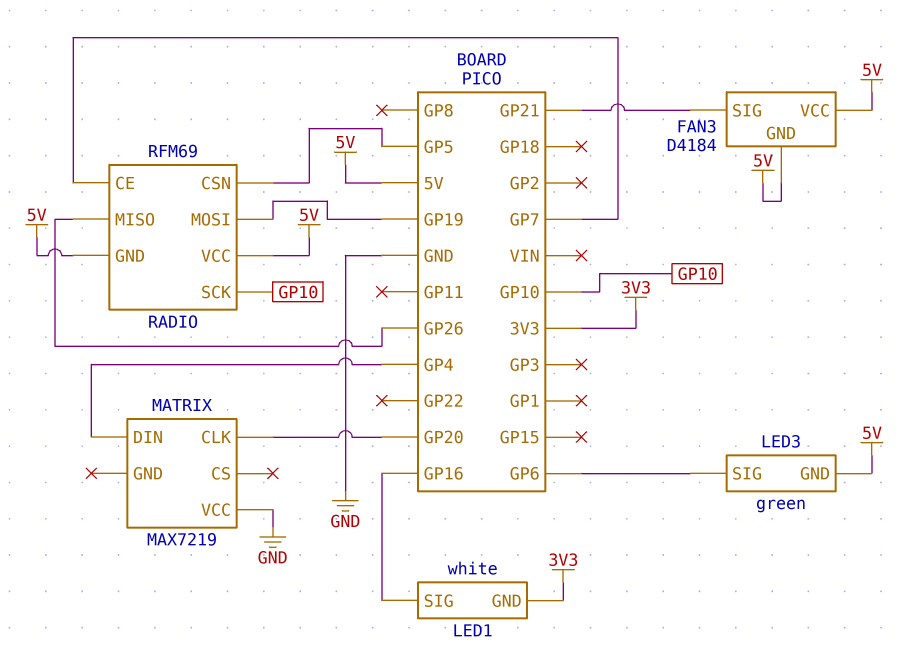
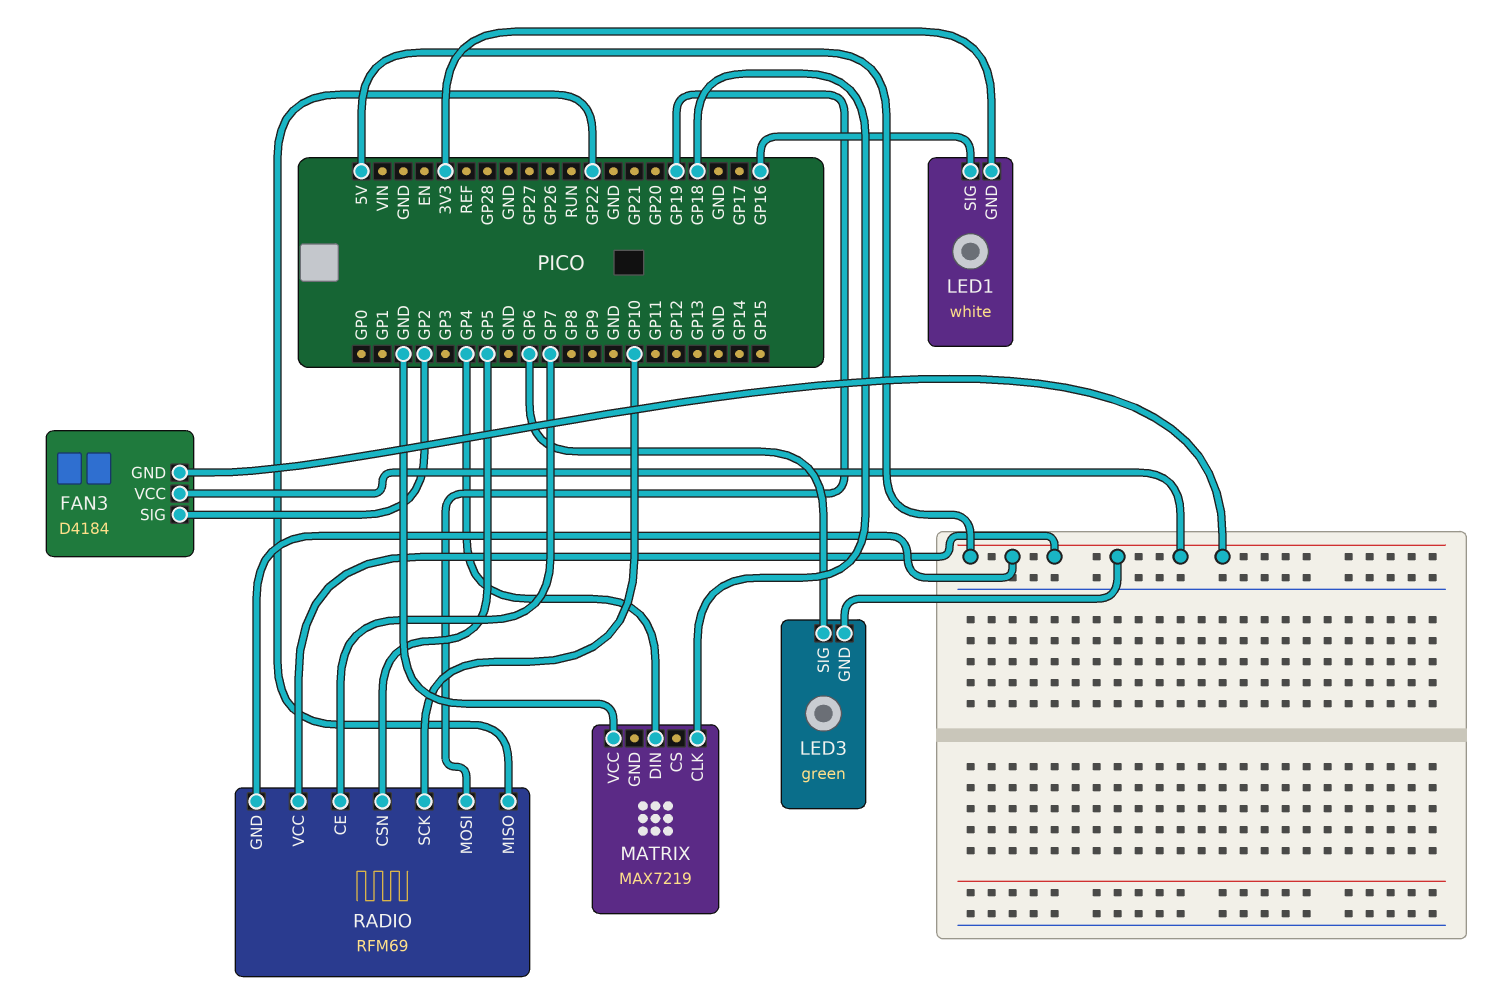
FAN3 pin SIG: GP21 -> GP2
MATRIX pin CLK: GP20 -> GP18
RADIO pin MISO: GP26 -> GP22

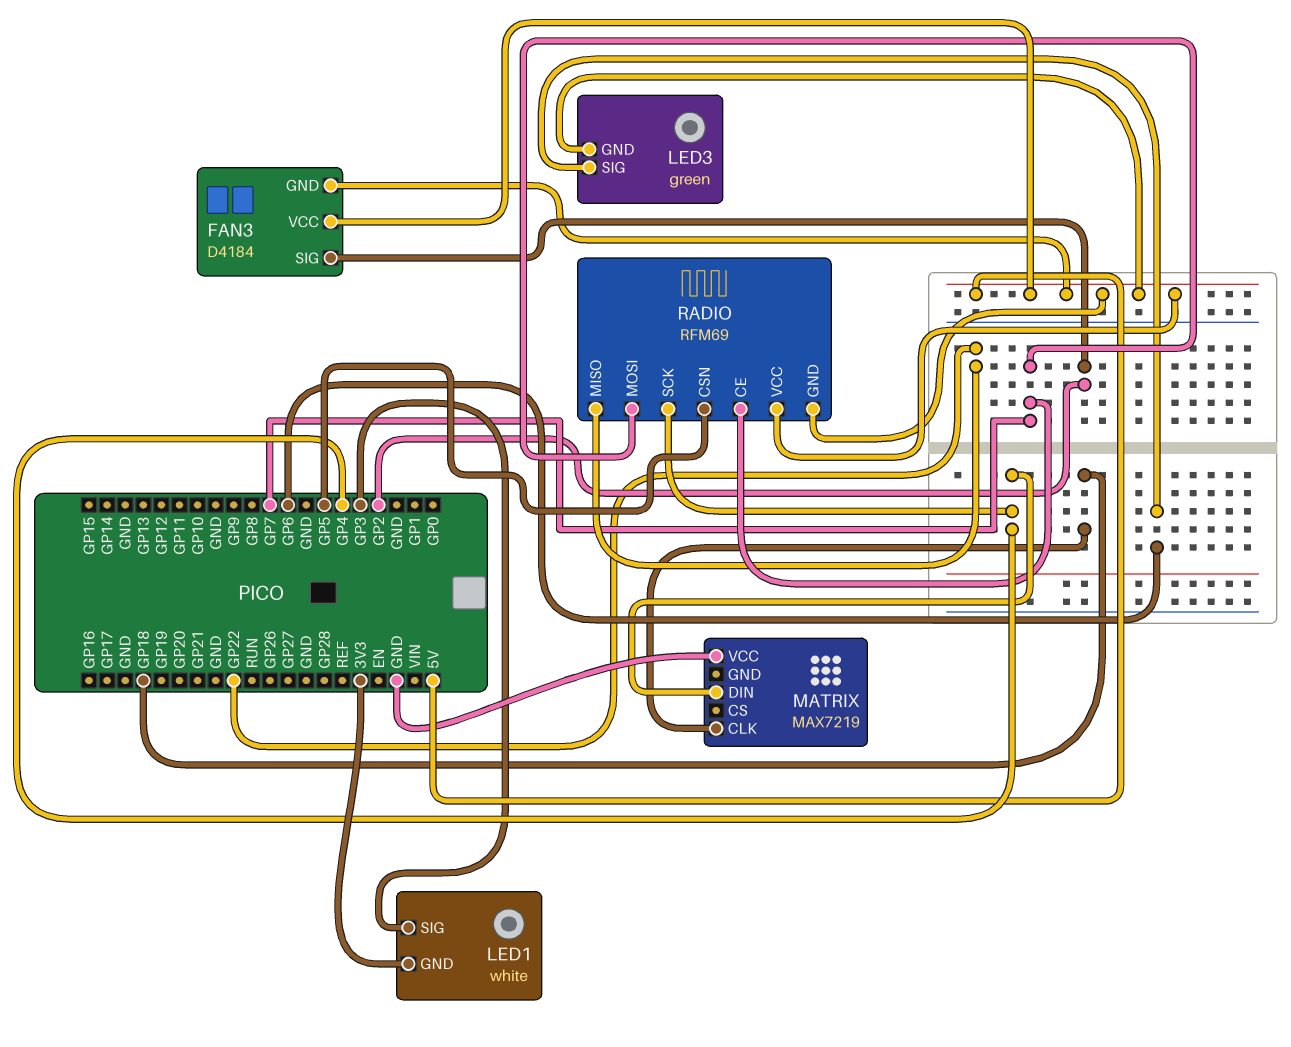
LED1 pin SIG: GP16 -> GP3
RADIO pin MOSI: GP19 -> GP7
RADIO pin SCK: GP10 -> GP4

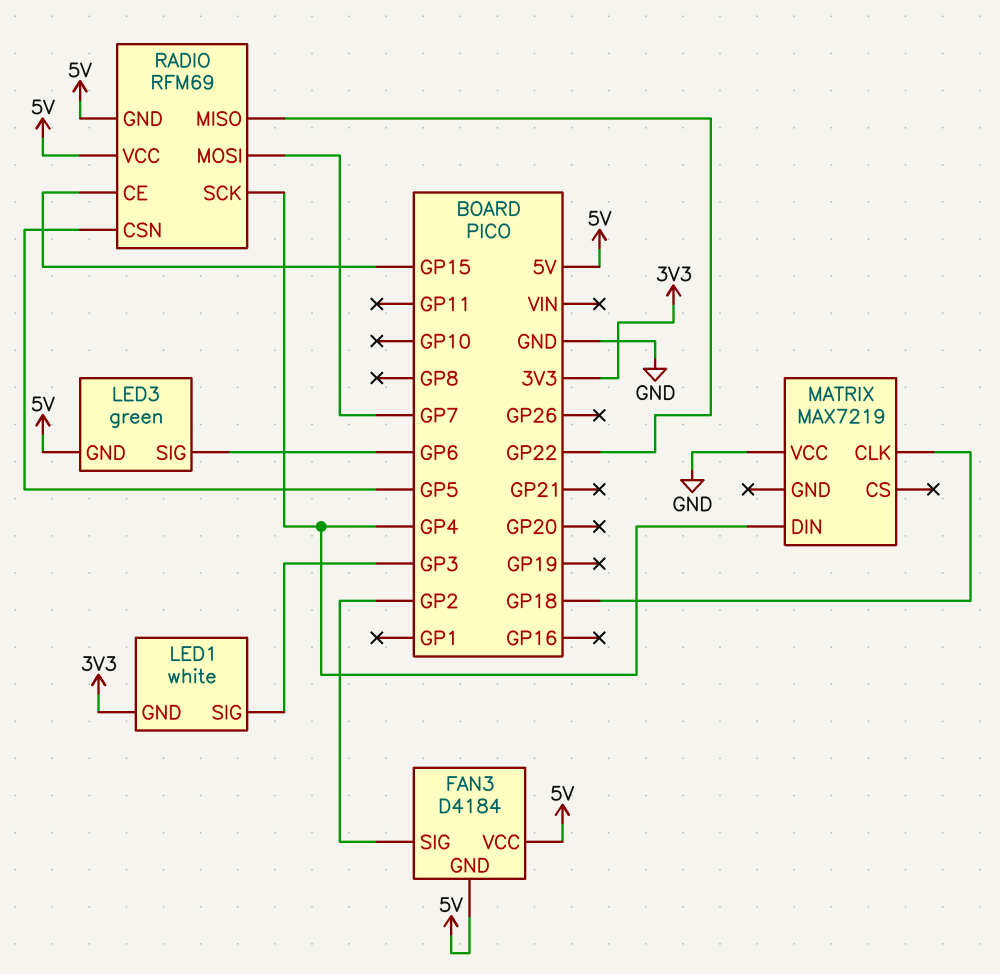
RADIO pin CE: GP7 -> GP15

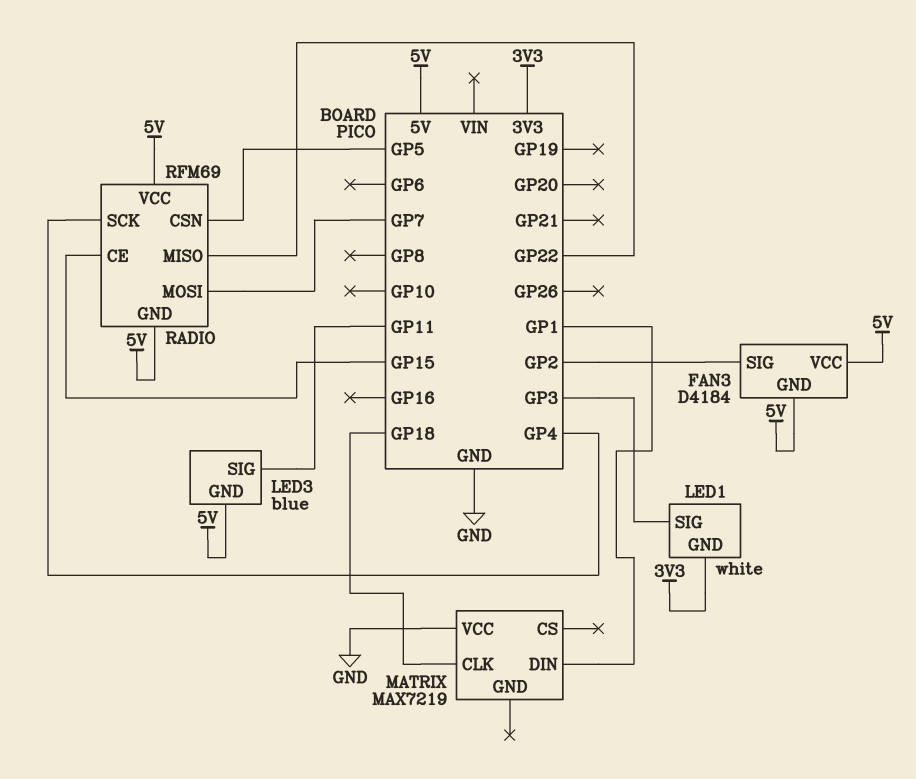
LED3: green -> blue
LED3 pin SIG: GP6 -> GP11
MATRIX pin DIN: GP4 -> GP1

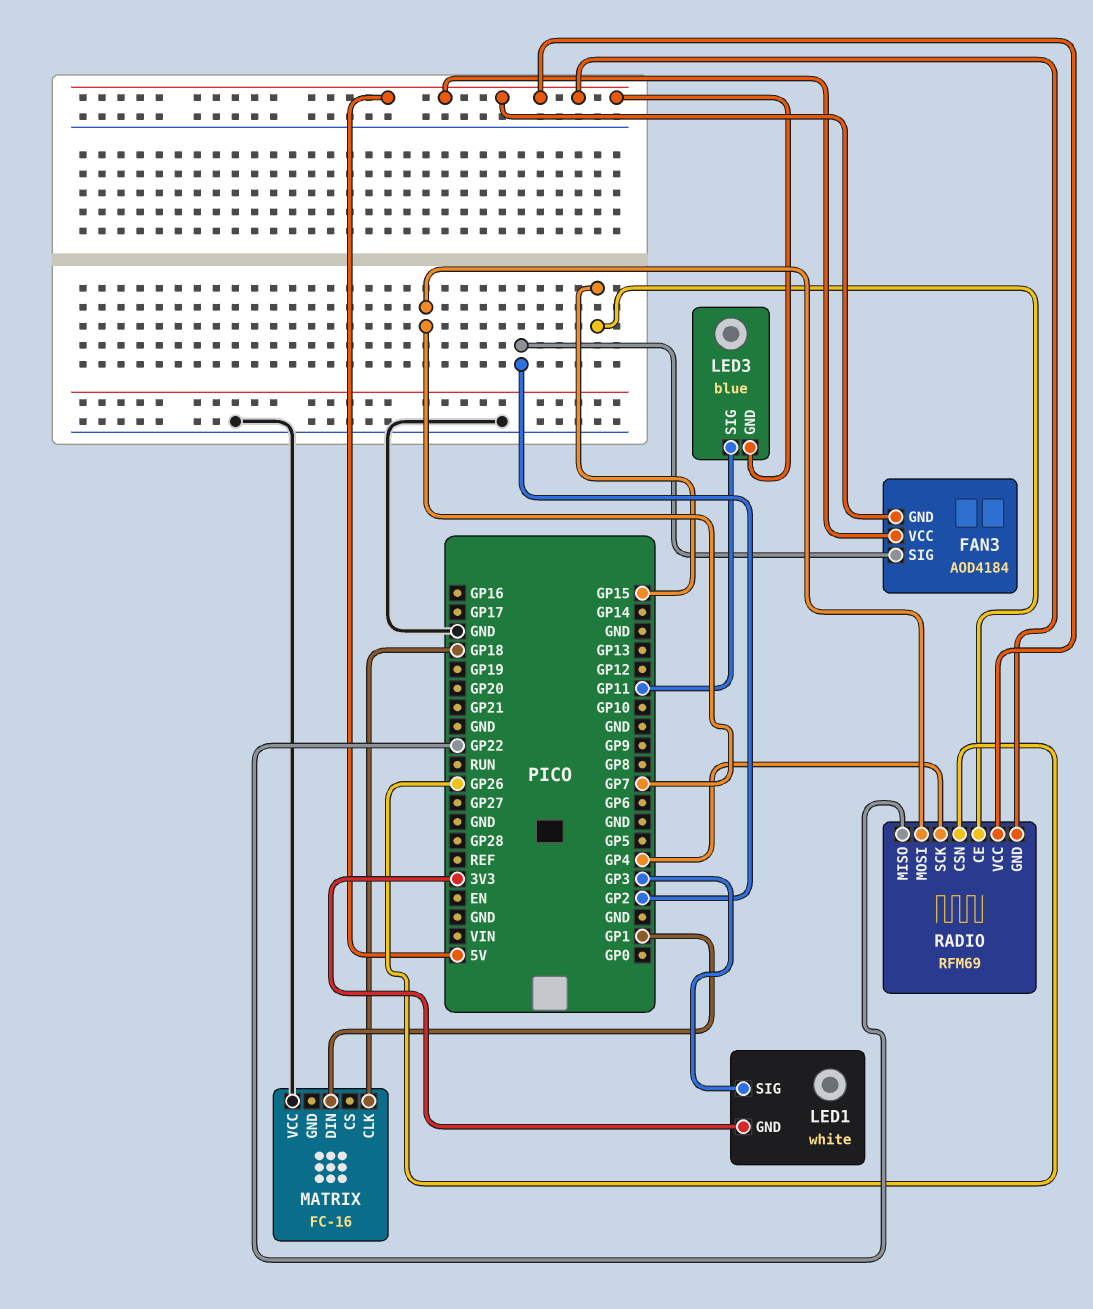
FAN3: D4184 -> AOD4184
MATRIX: MAX7219 -> FC-16
RADIO pin CSN: GP5 -> GP26

